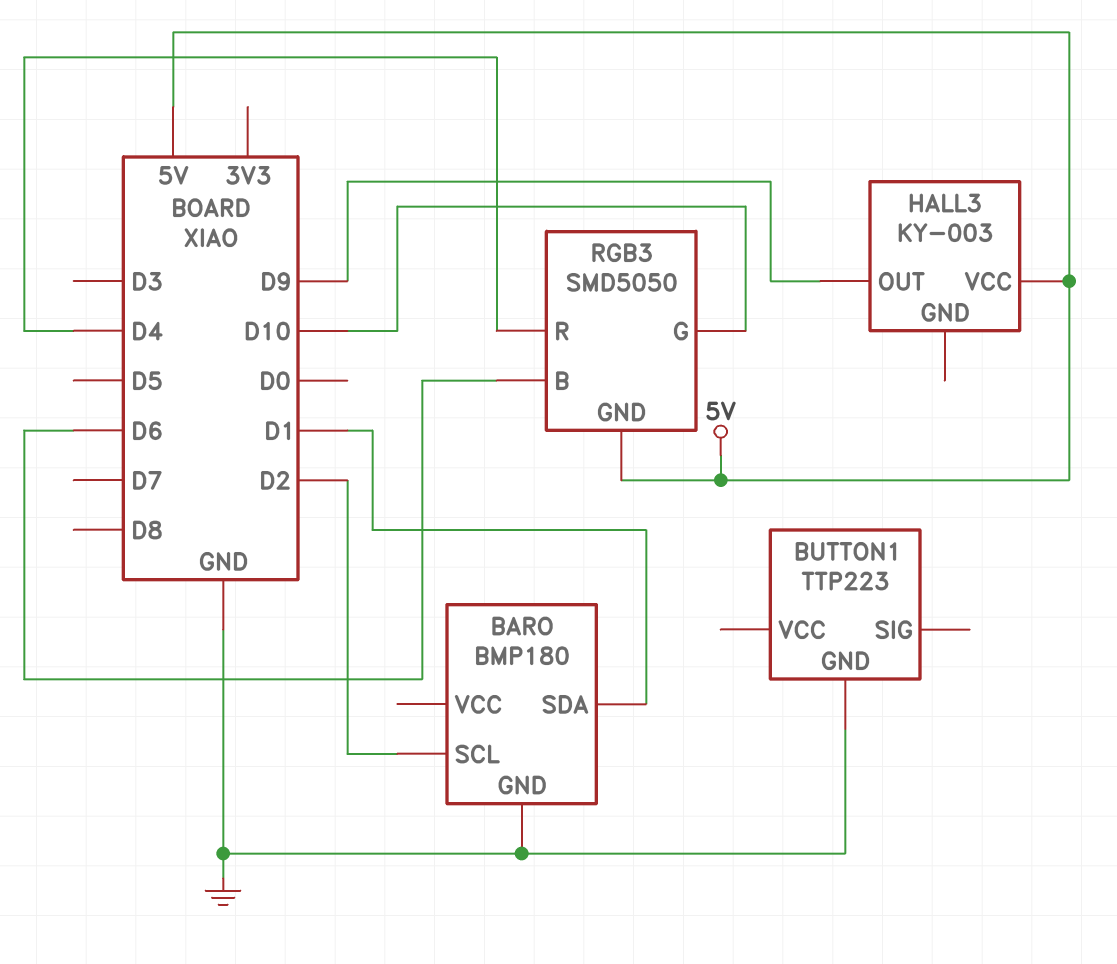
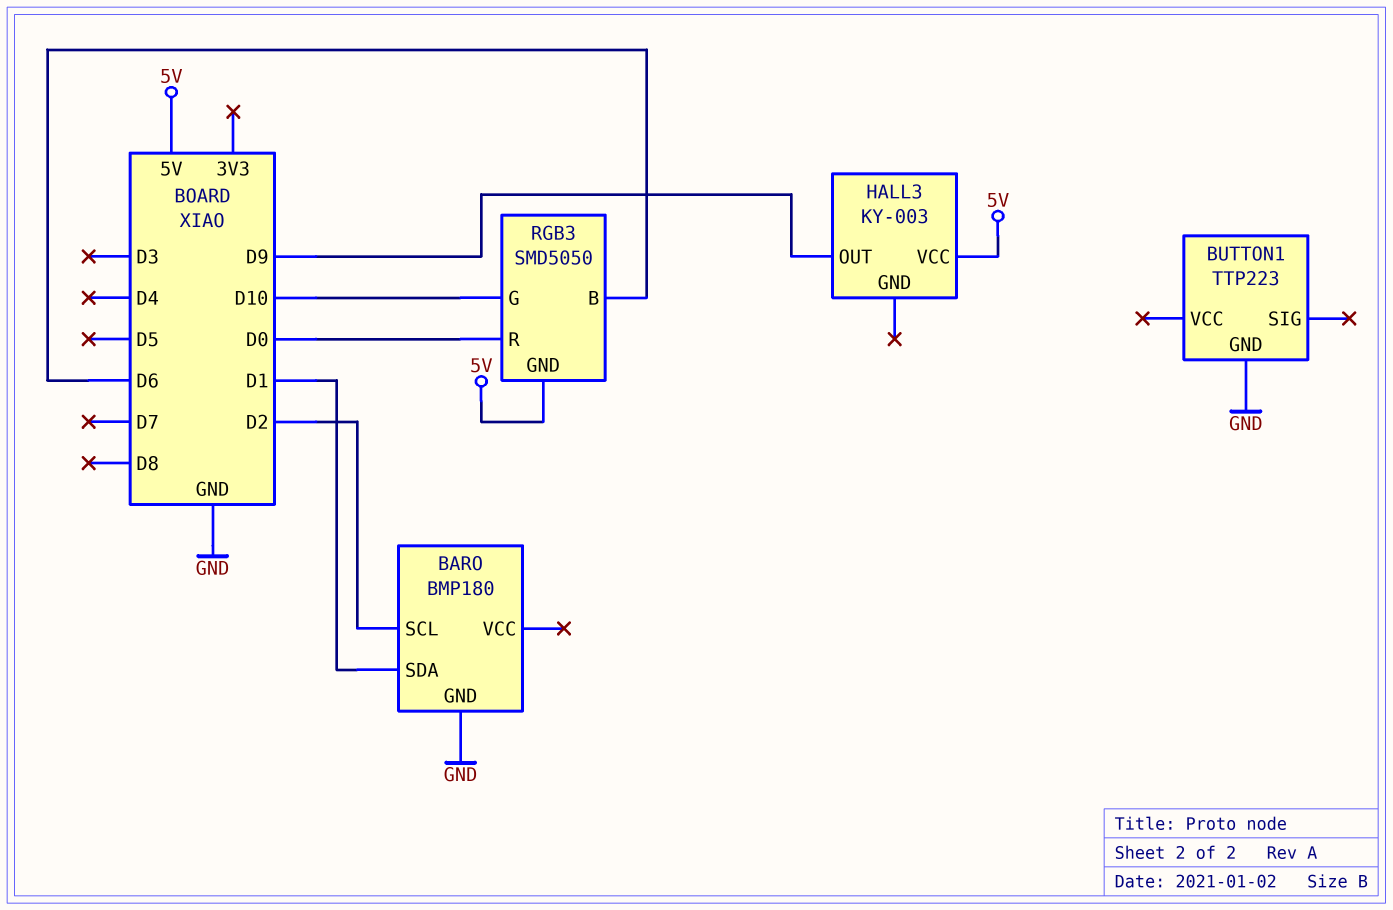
RGB3 pin R: D4 -> D0

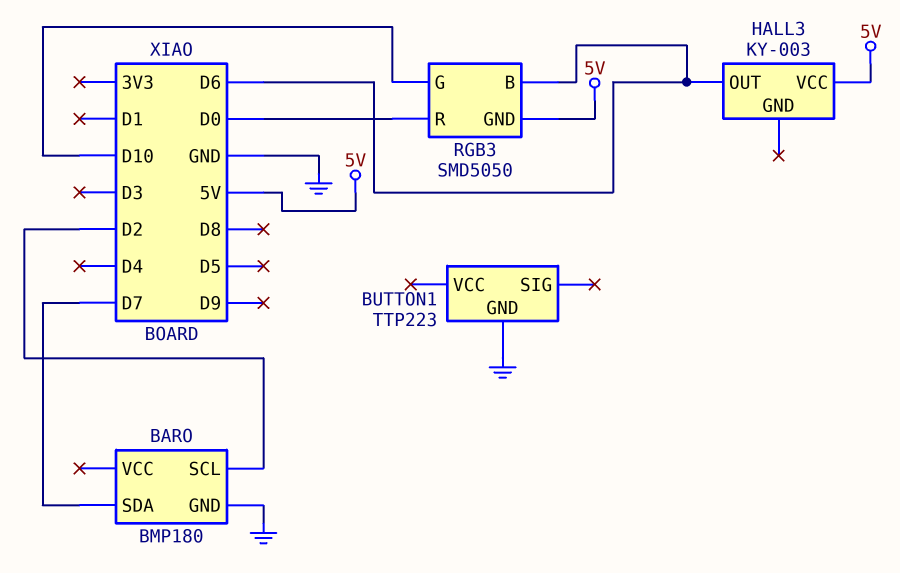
BARO pin SDA: D1 -> D7
HALL3 pin OUT: D9 -> D6

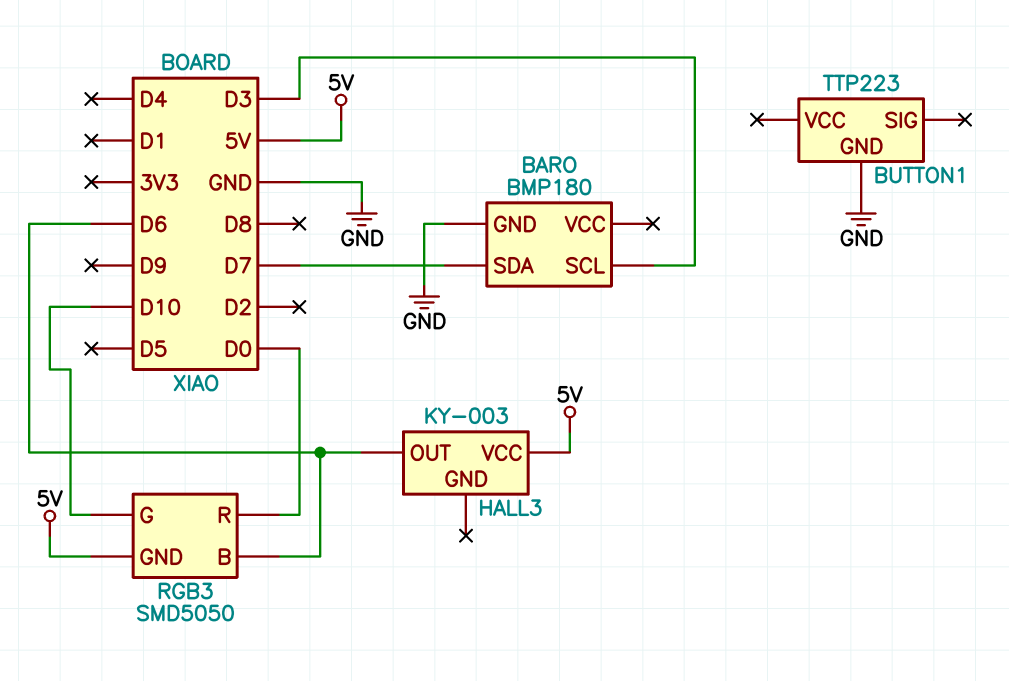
BARO pin SCL: D2 -> D3

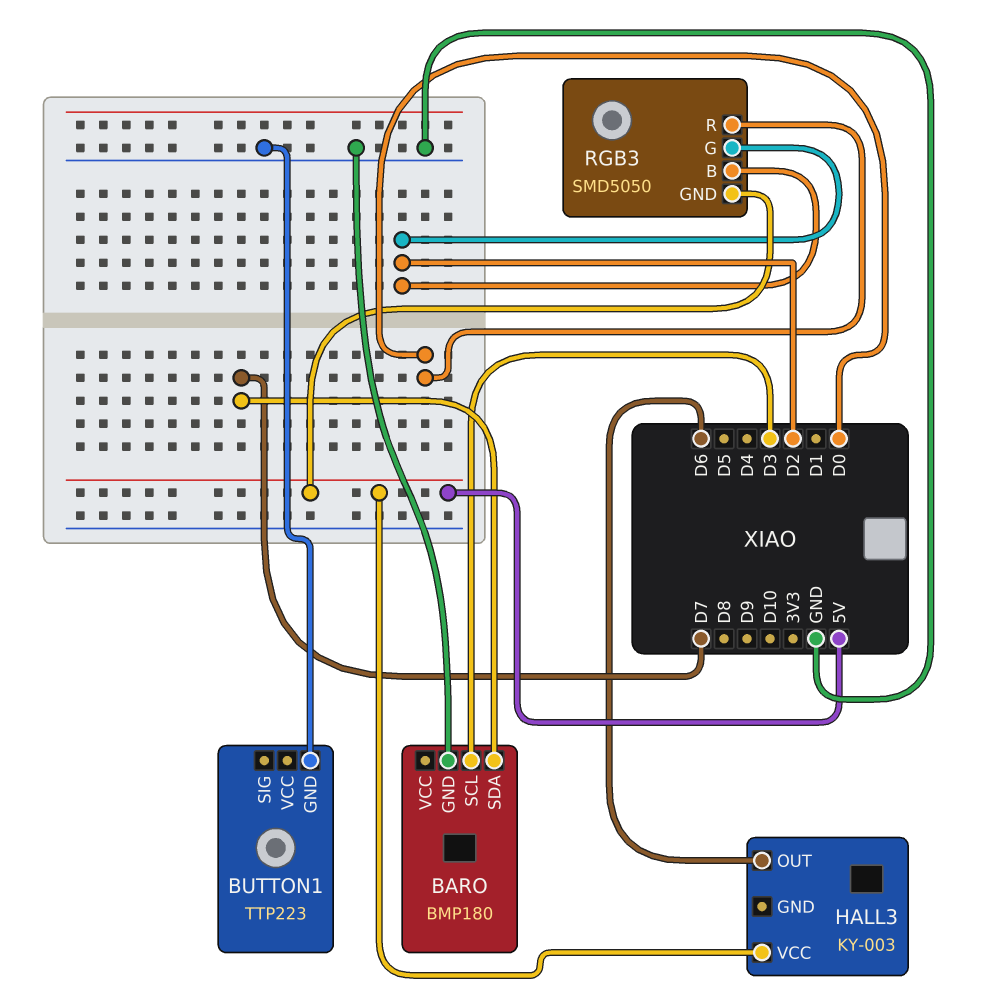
RGB3 pin B: D6 -> D2
RGB3 pin G: D10 -> D2

